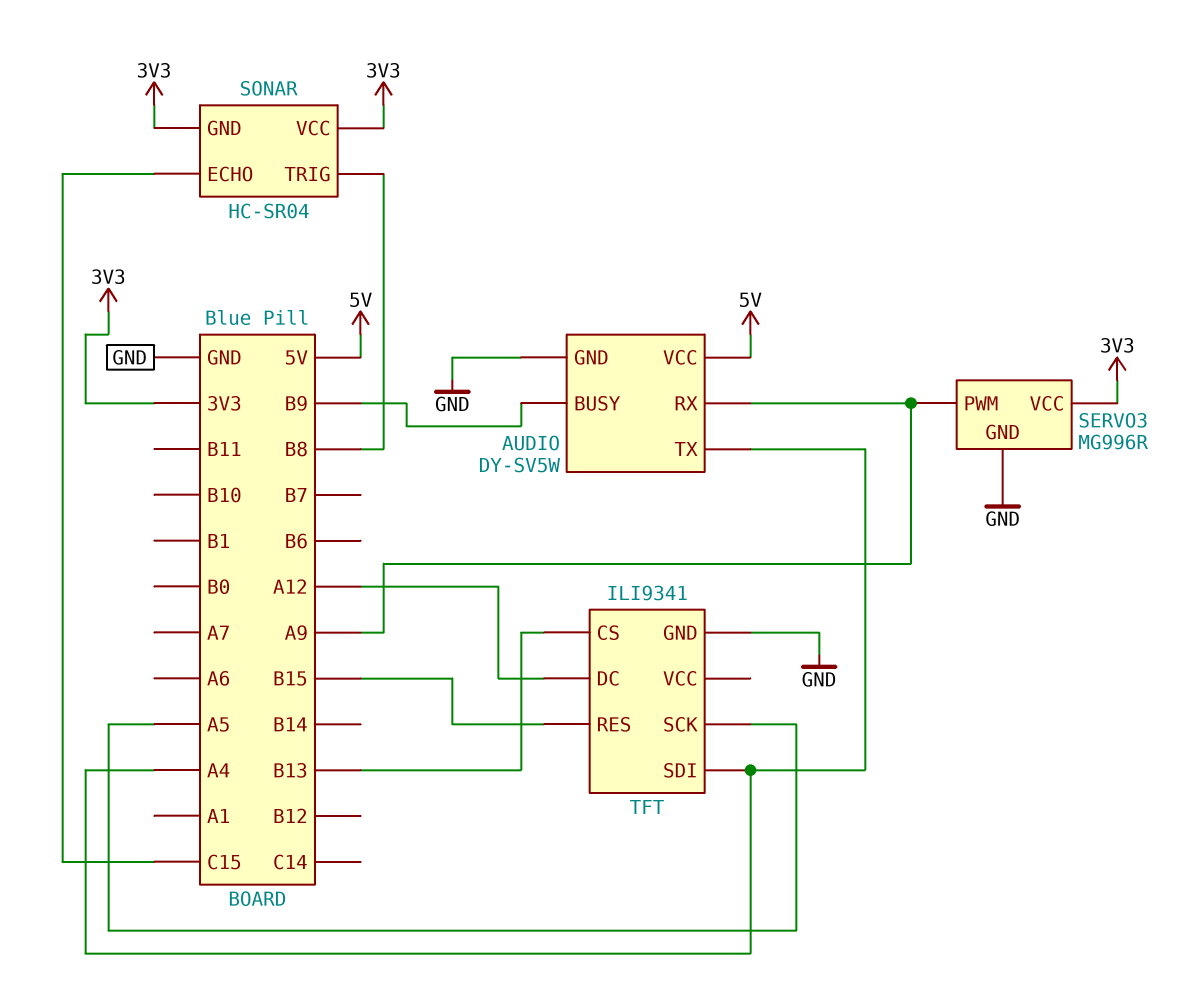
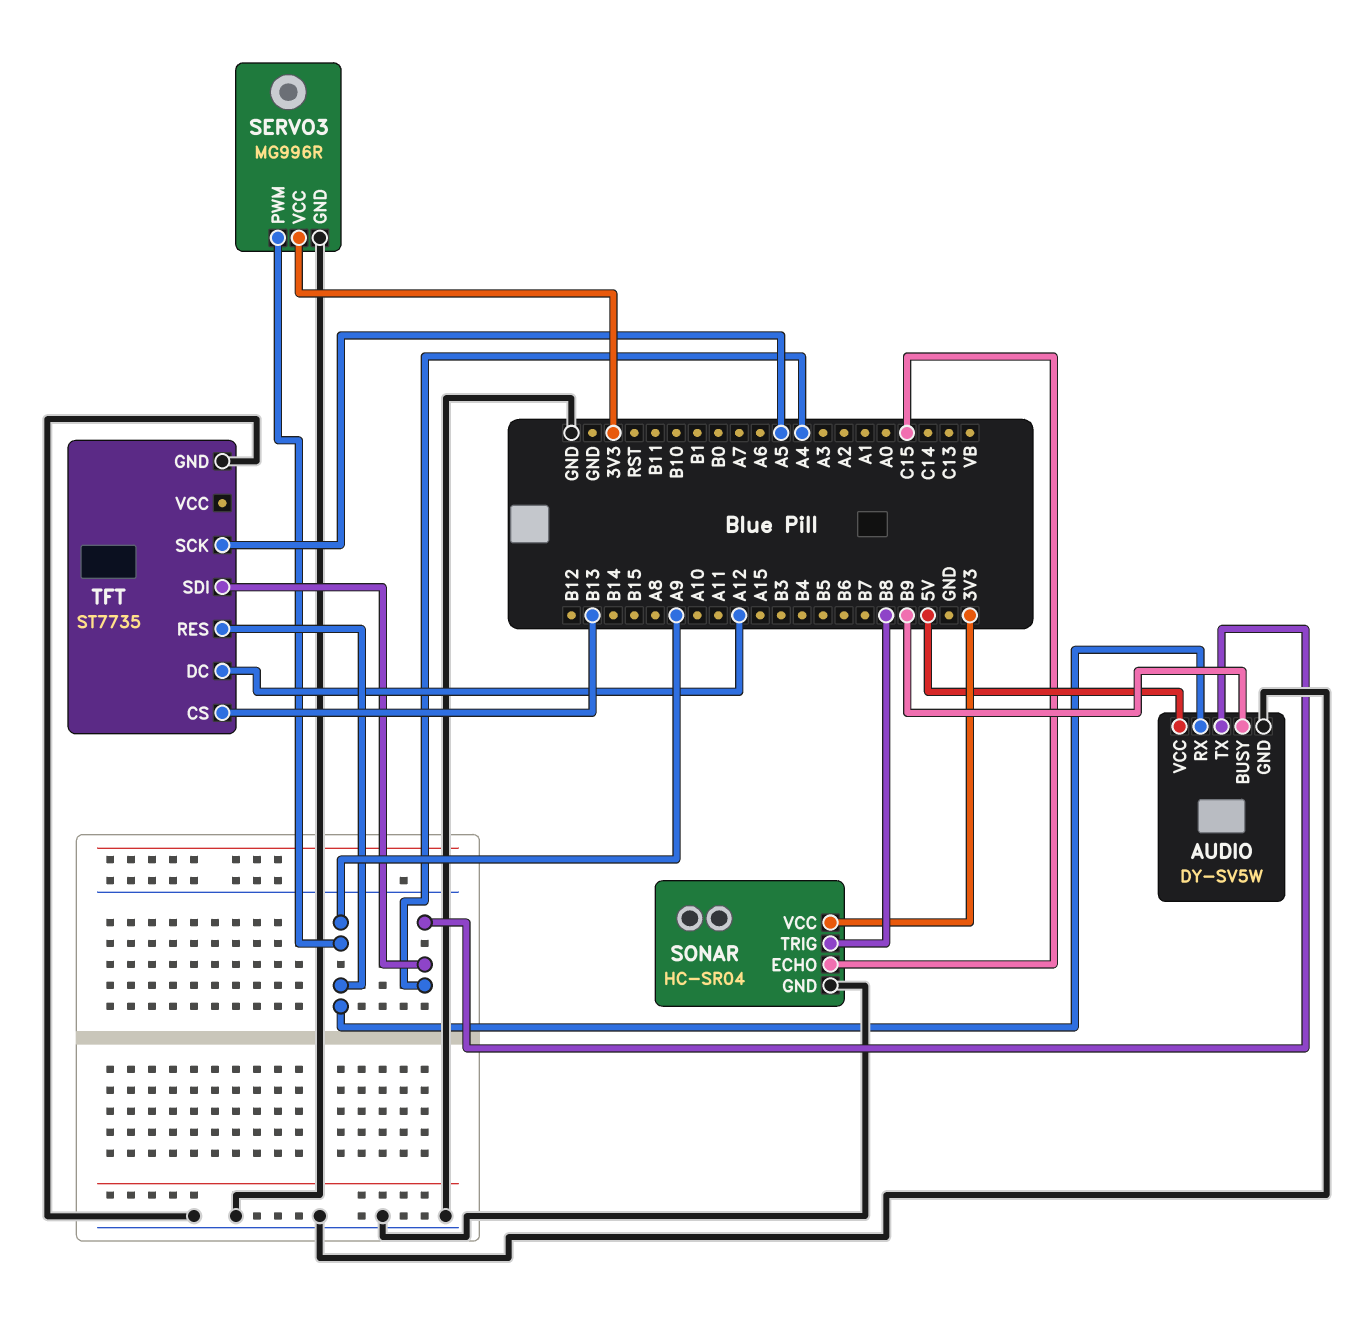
SONAR pin GND: 3V3 -> GND
TFT: ILI9341 -> ST7735
TFT pin RES: B15 -> A9

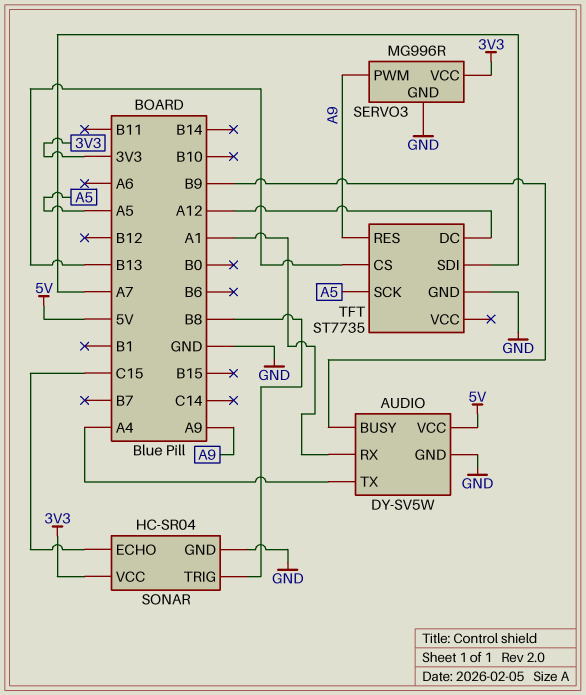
AUDIO pin RX: A9 -> A1
TFT pin SDI: A4 -> A7

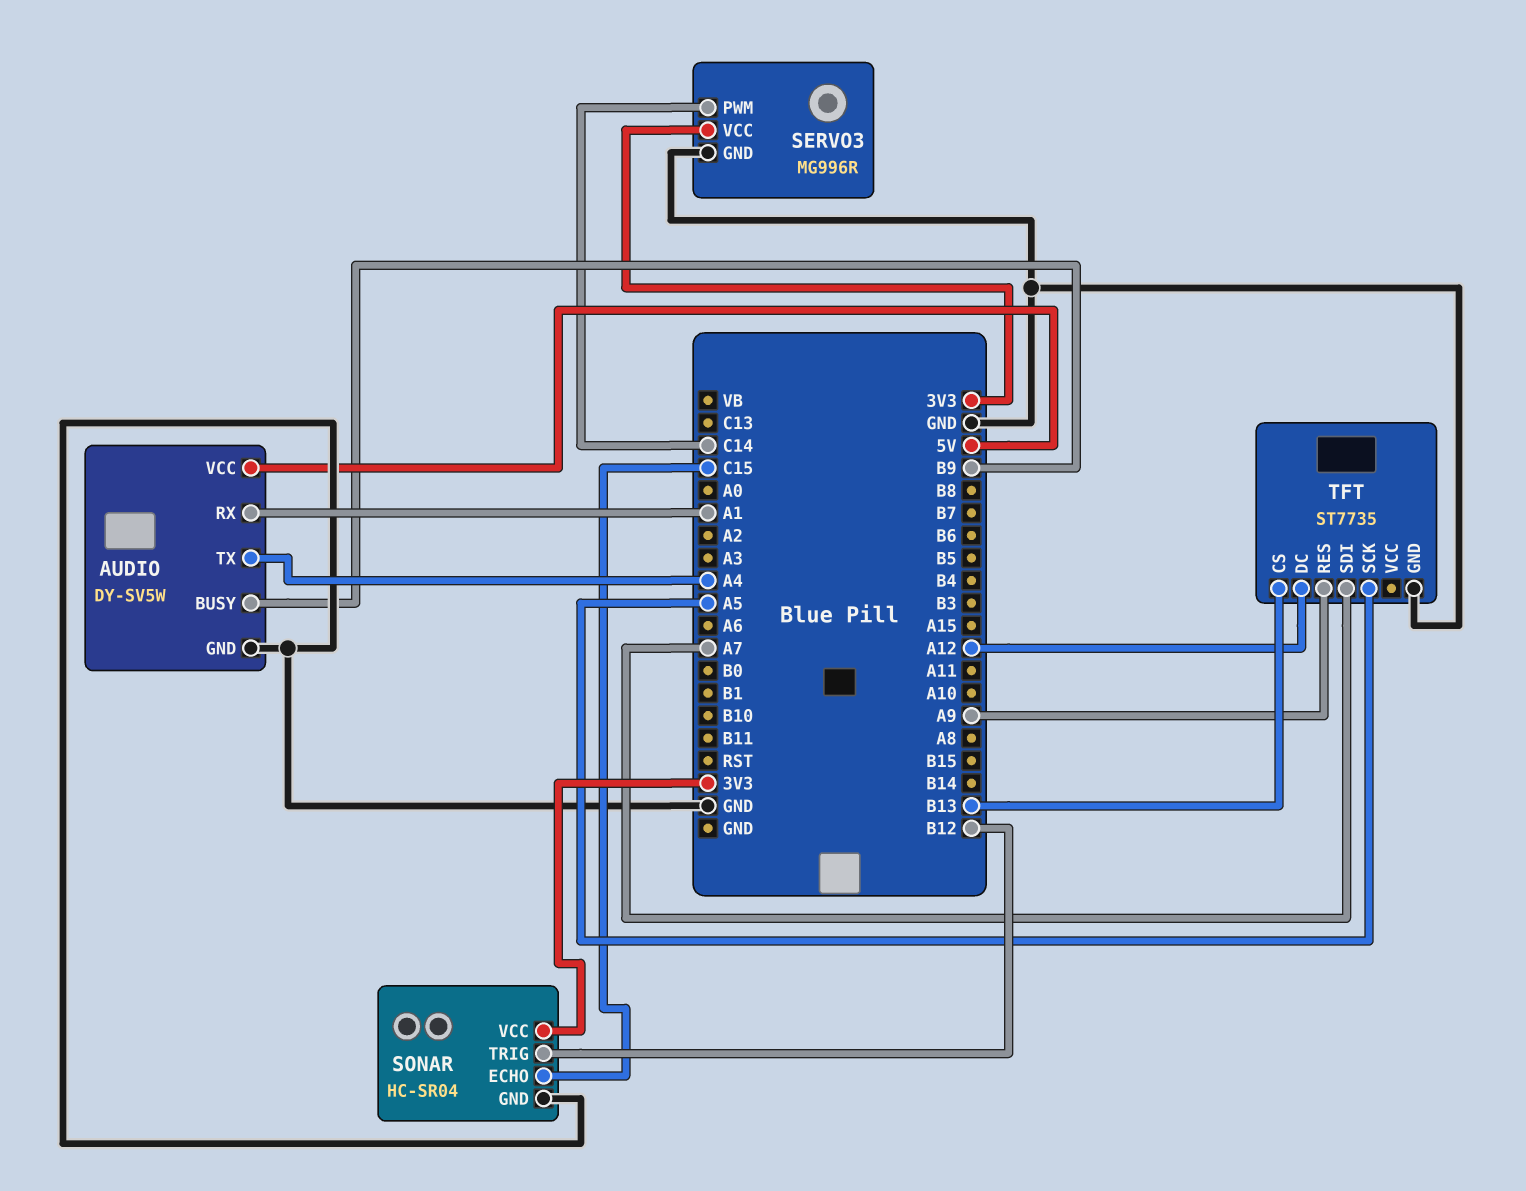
SERVO3 pin PWM: A9 -> C14
SONAR pin TRIG: B8 -> B12

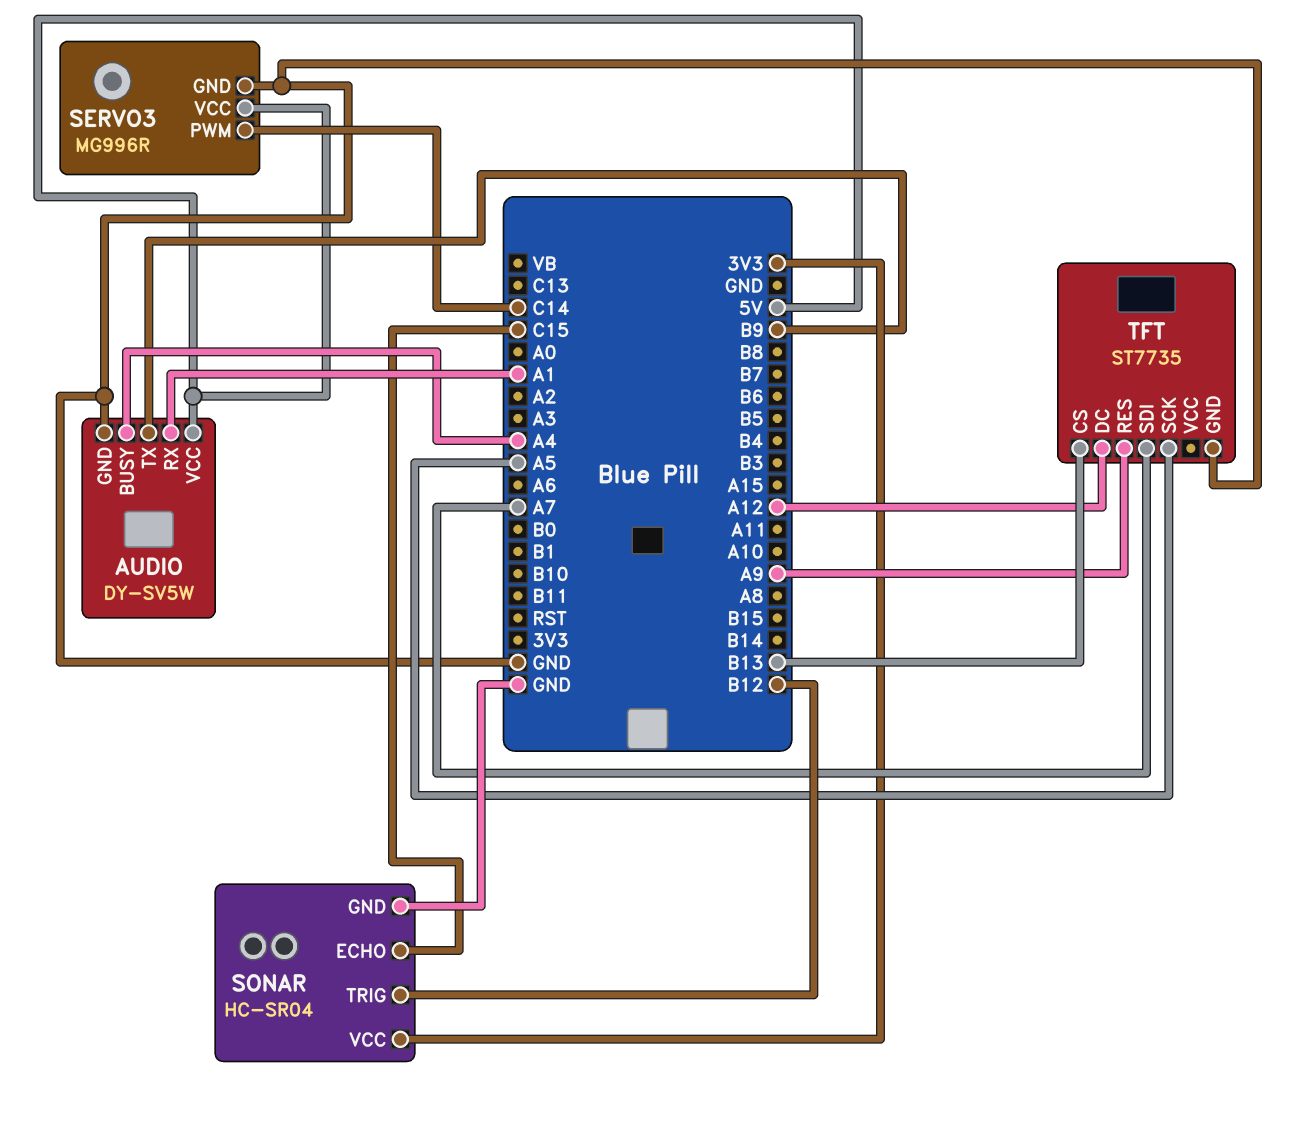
AUDIO pin BUSY: B9 -> A4
AUDIO pin TX: A4 -> B9
SERVO3 pin VCC: 3V3 -> 5V

